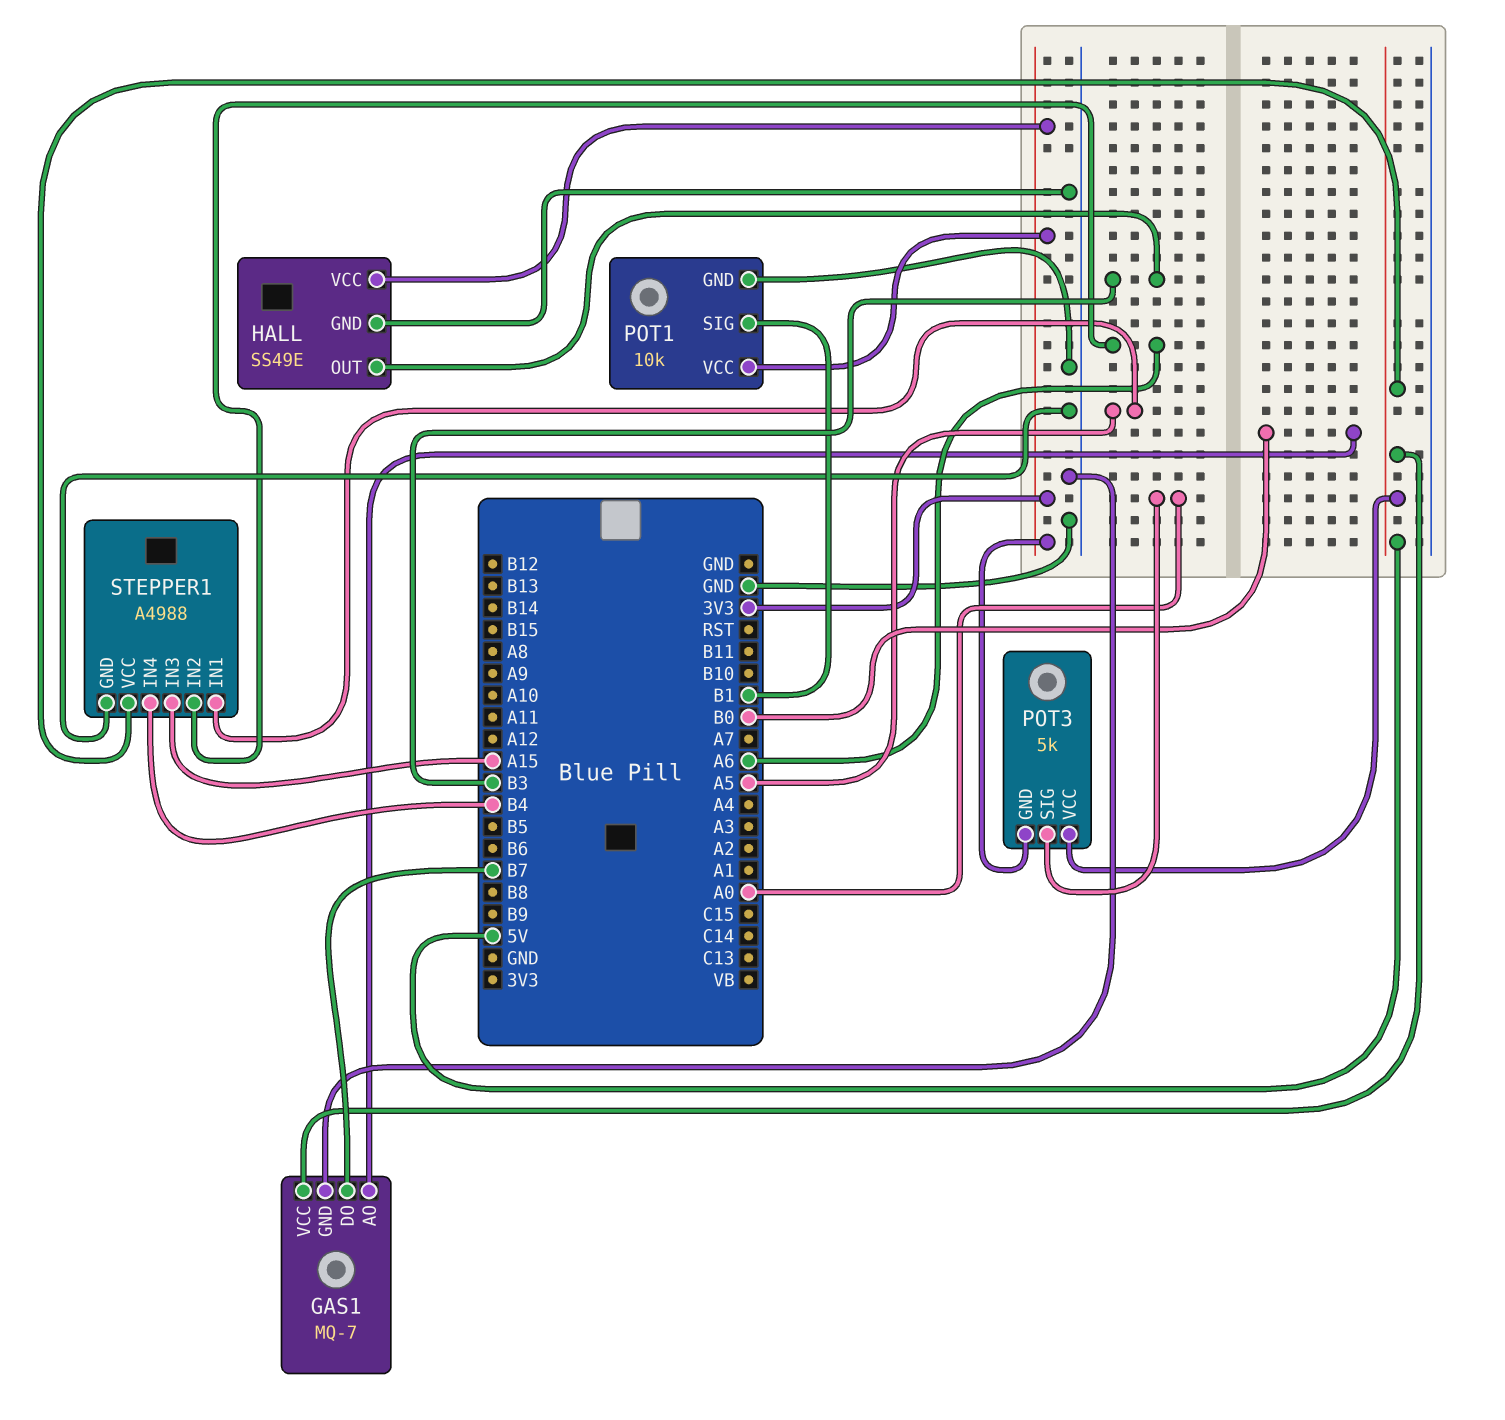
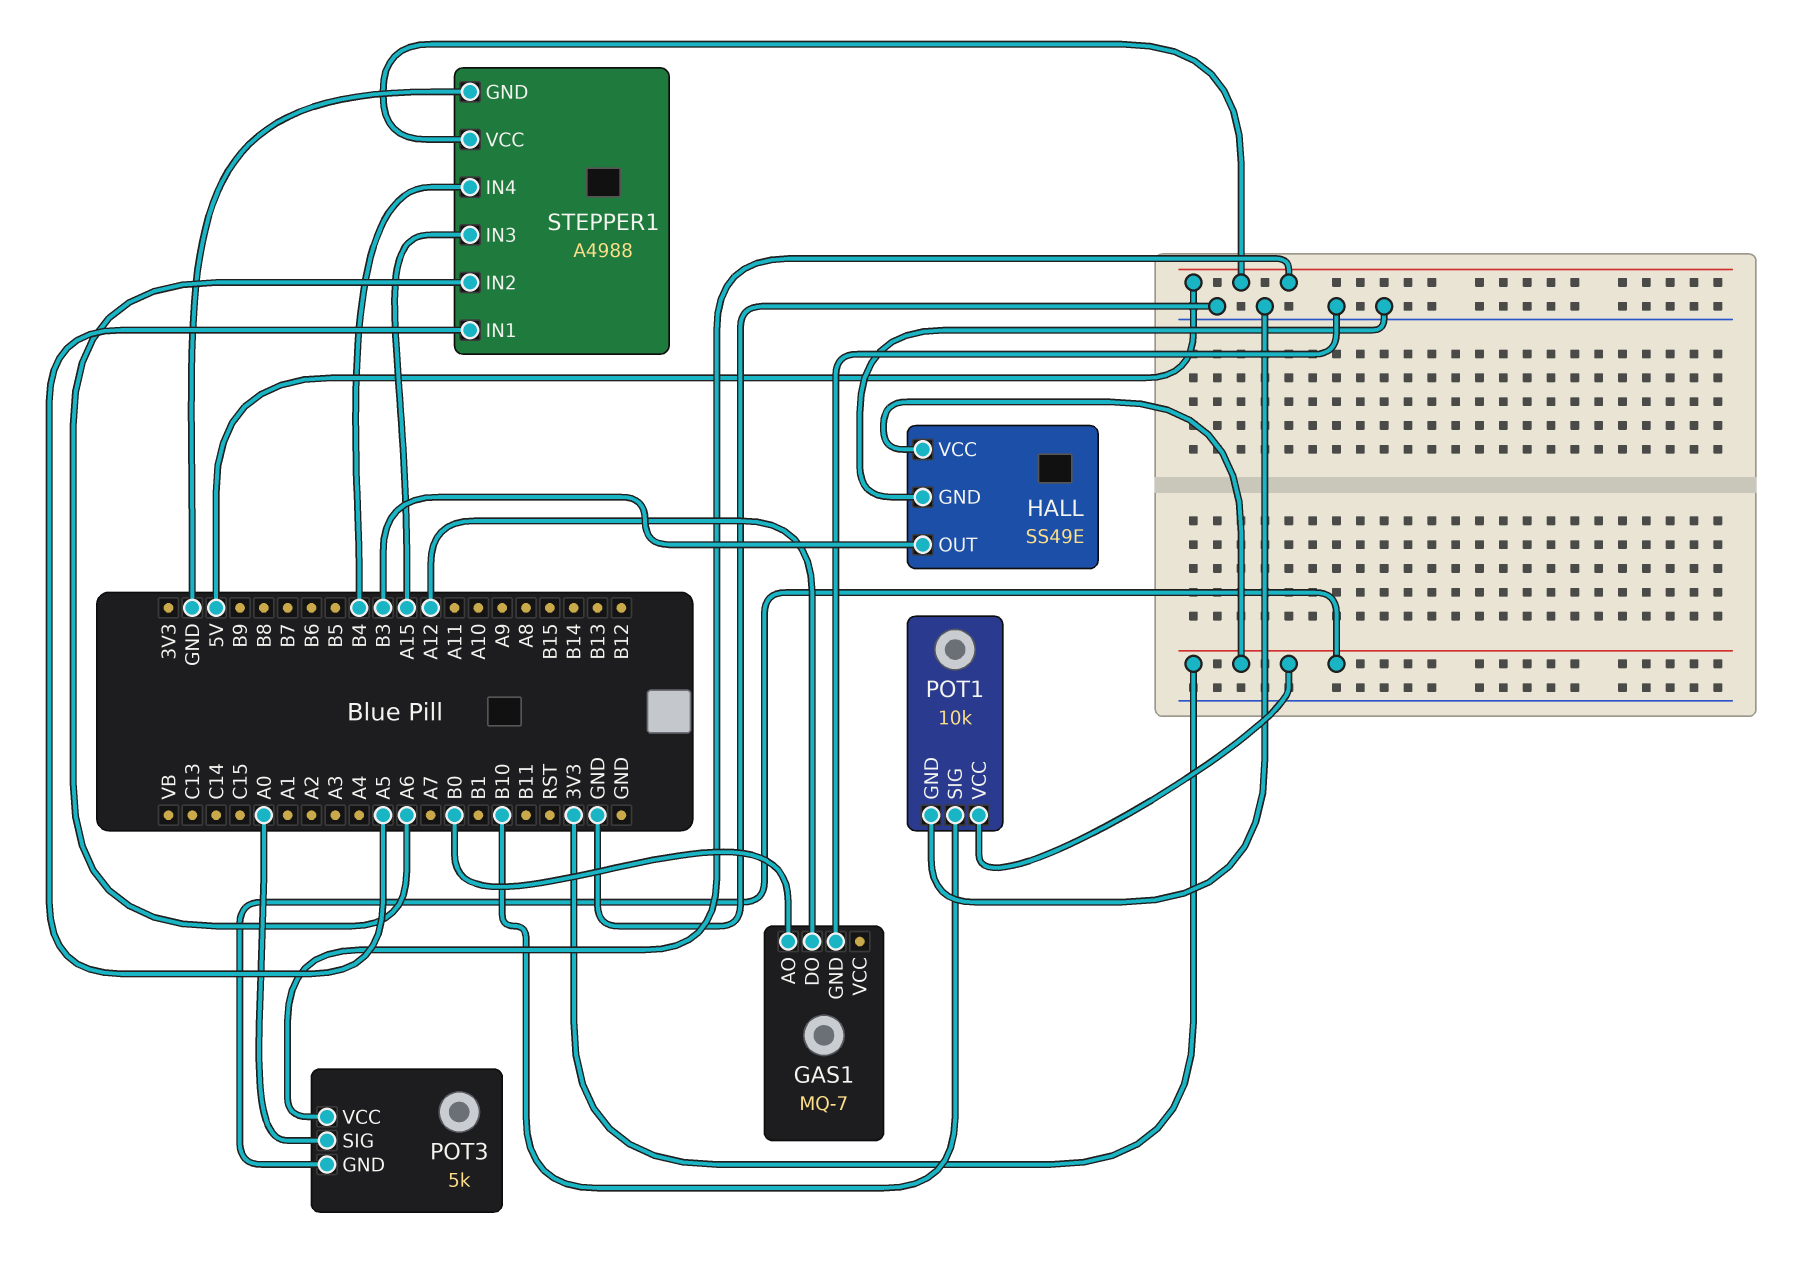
GAS1 pin DO: B7 -> A12
GAS1 pin VCC: 5V -> none
POT1 pin SIG: B1 -> B10

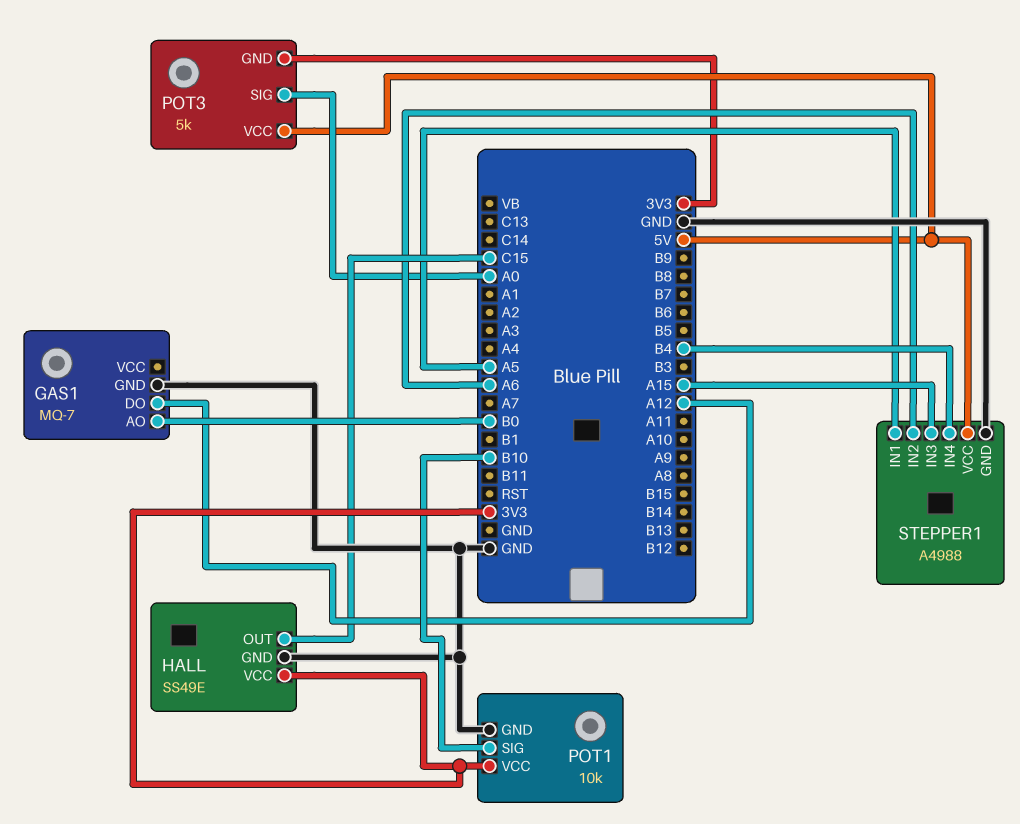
HALL pin OUT: B3 -> C15

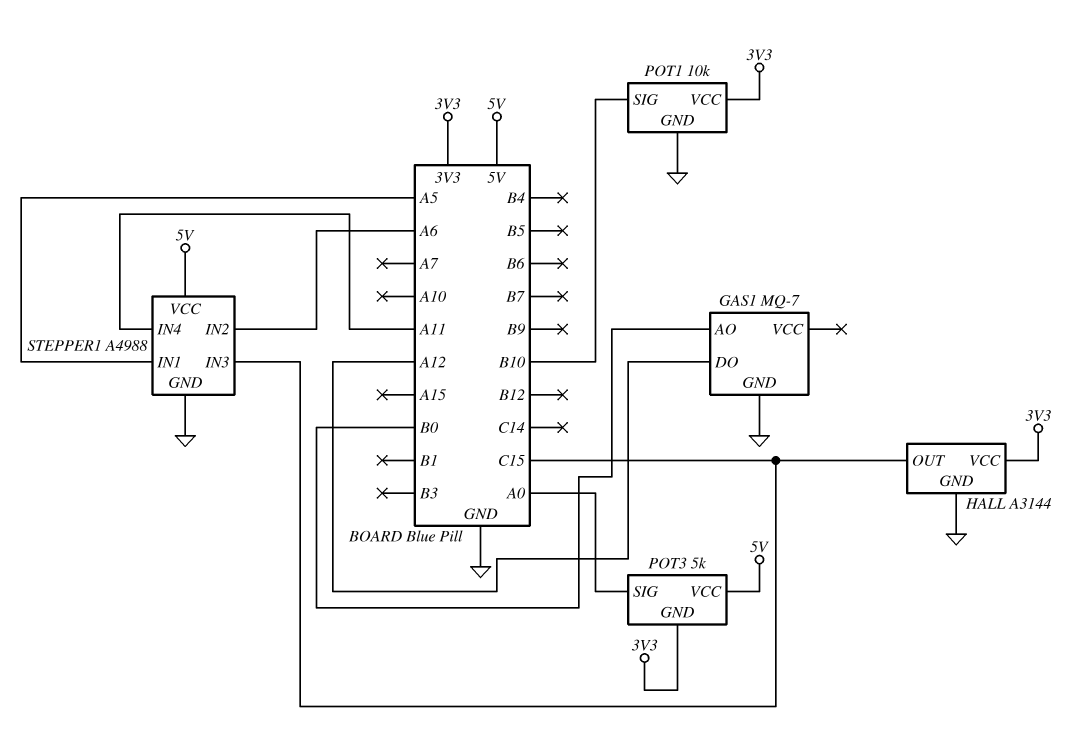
HALL: SS49E -> A3144
STEPPER1 pin IN3: A15 -> C15
STEPPER1 pin IN4: B4 -> A11

